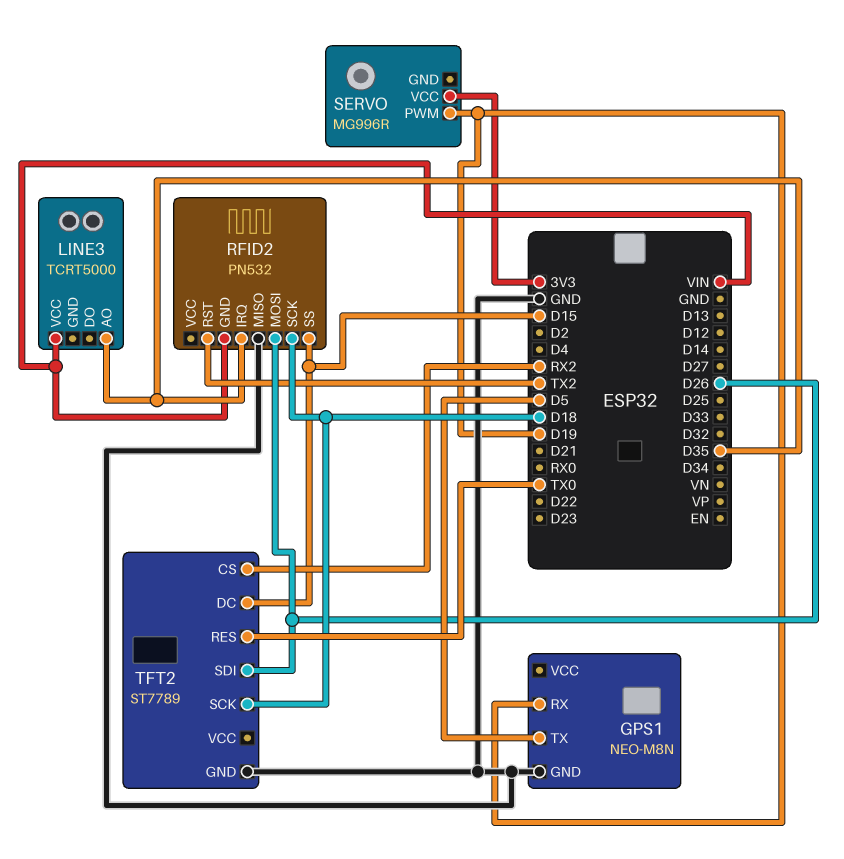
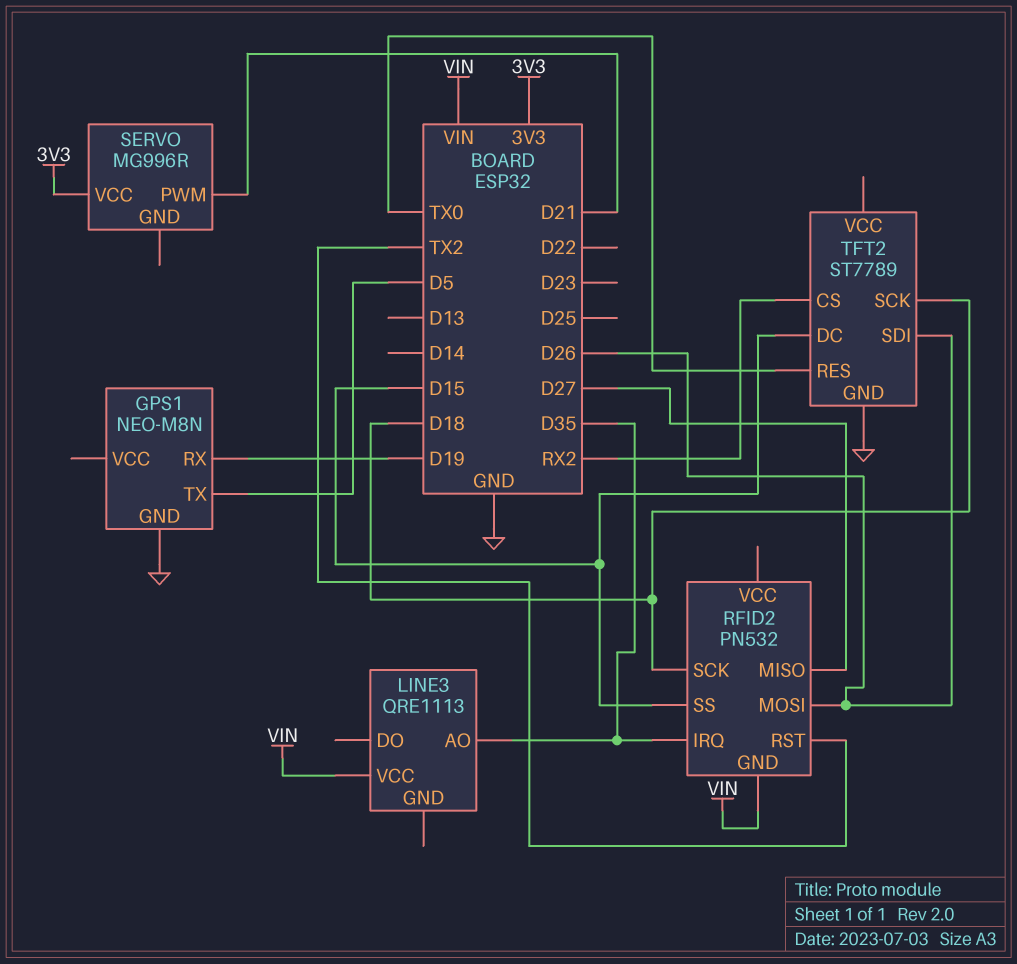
LINE3: TCRT5000 -> QRE1113
RFID2 pin MISO: GND -> D27
SERVO pin PWM: D19 -> D21

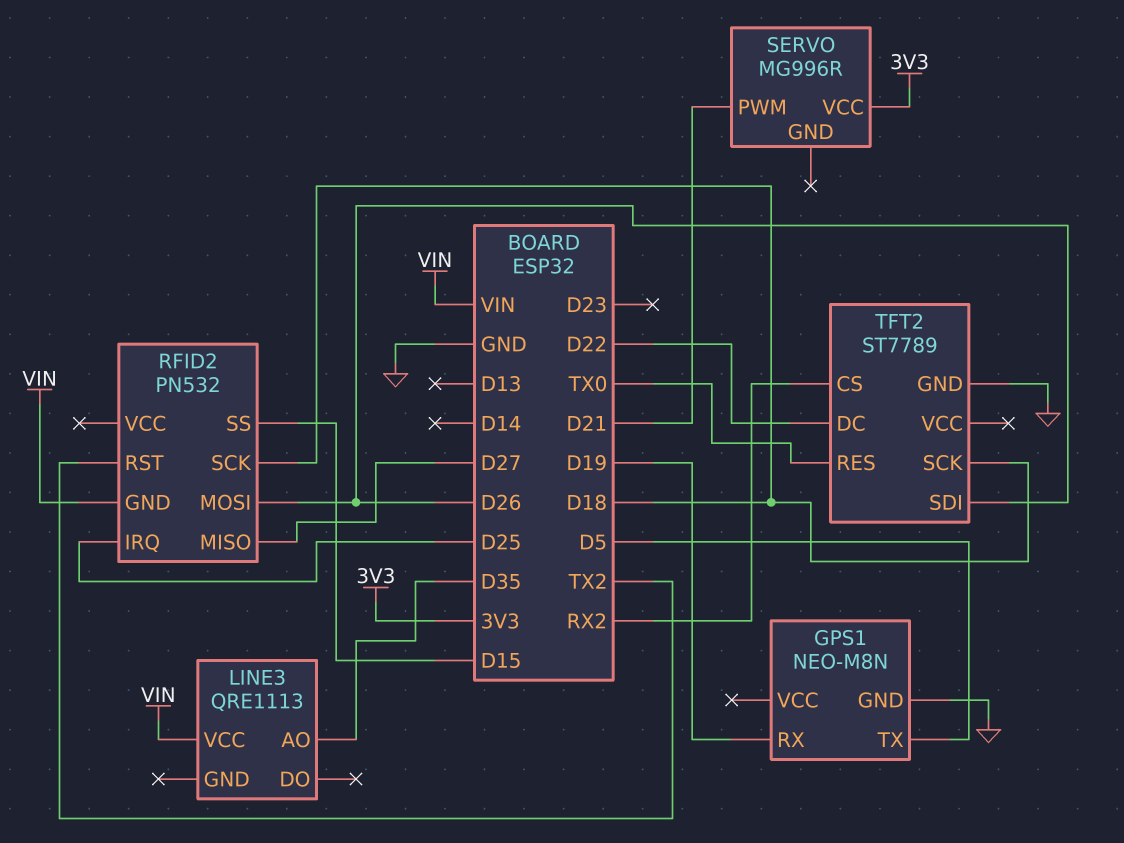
RFID2 pin IRQ: D35 -> D25
TFT2 pin DC: D15 -> D22

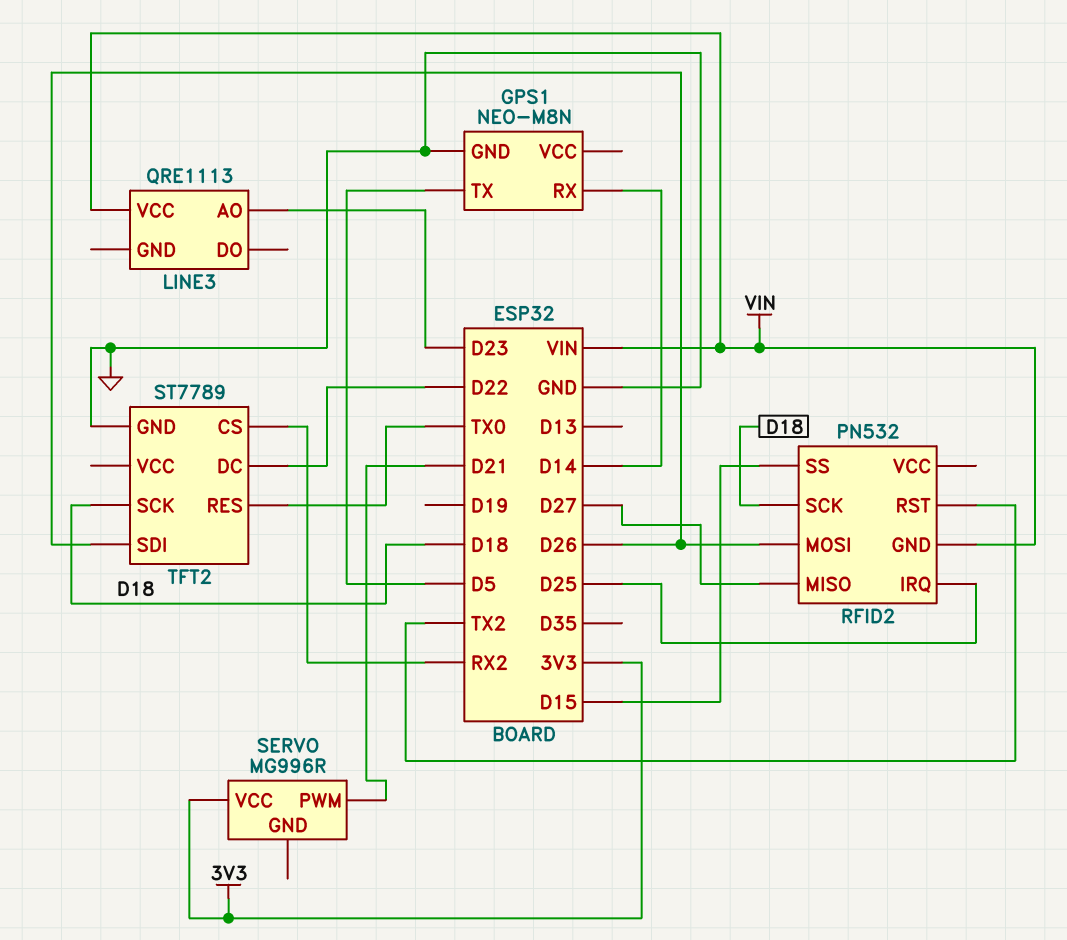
GPS1 pin RX: D19 -> D14
LINE3 pin AO: D35 -> D23

